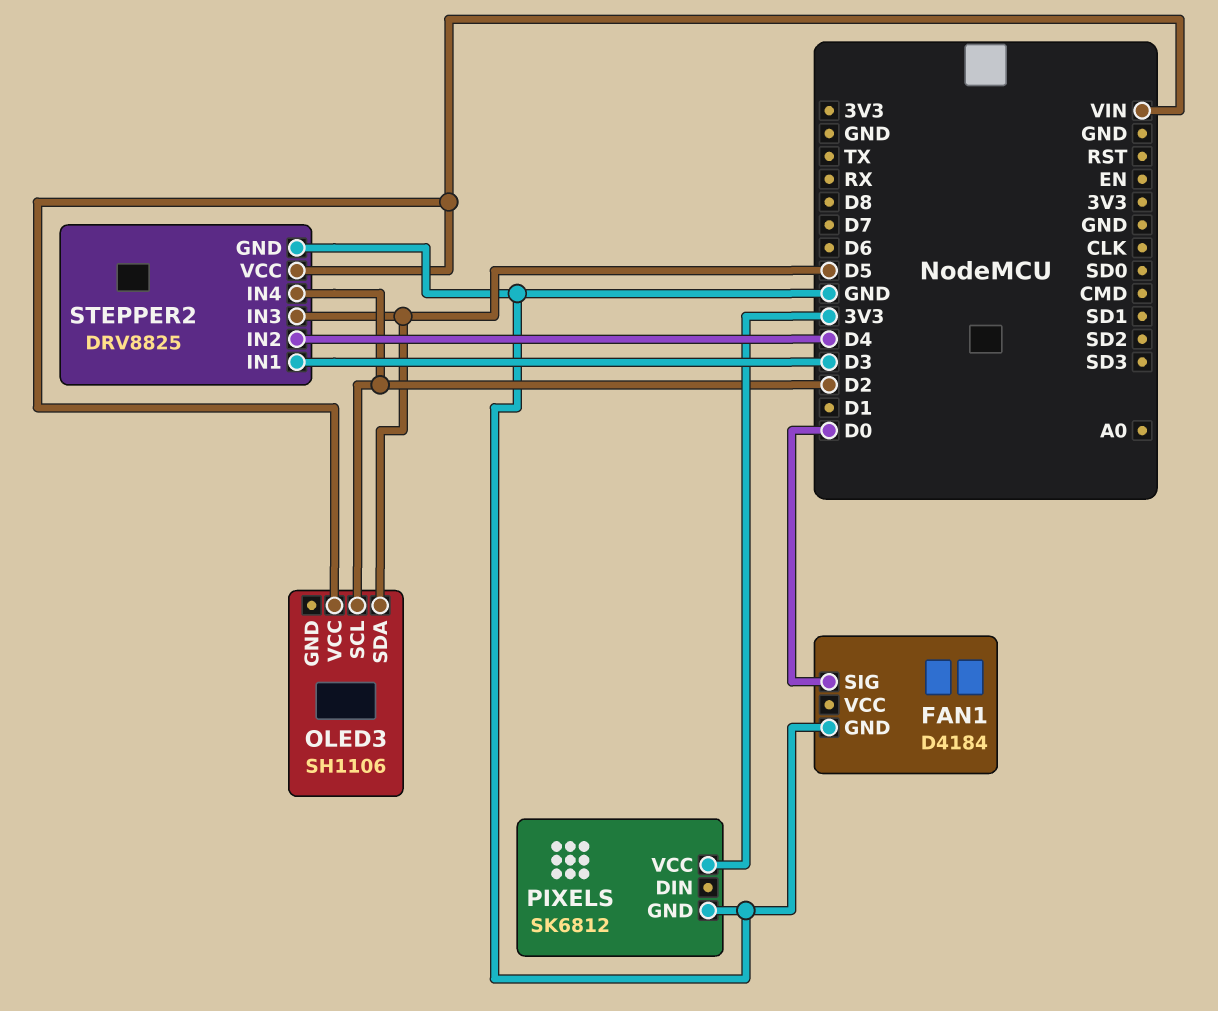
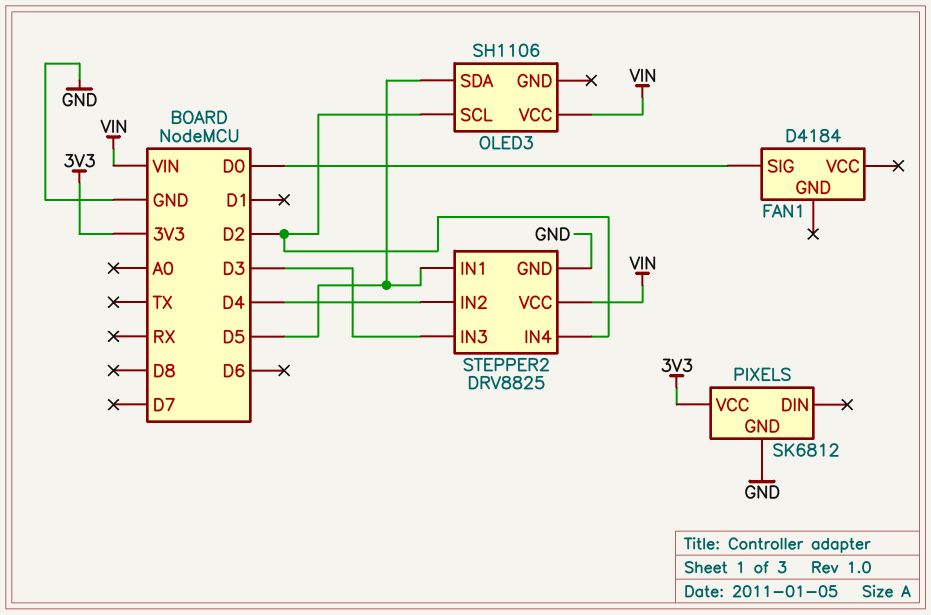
FAN1 pin GND: GND -> none
STEPPER2 pin IN1: D3 -> D5
STEPPER2 pin IN3: D5 -> D3

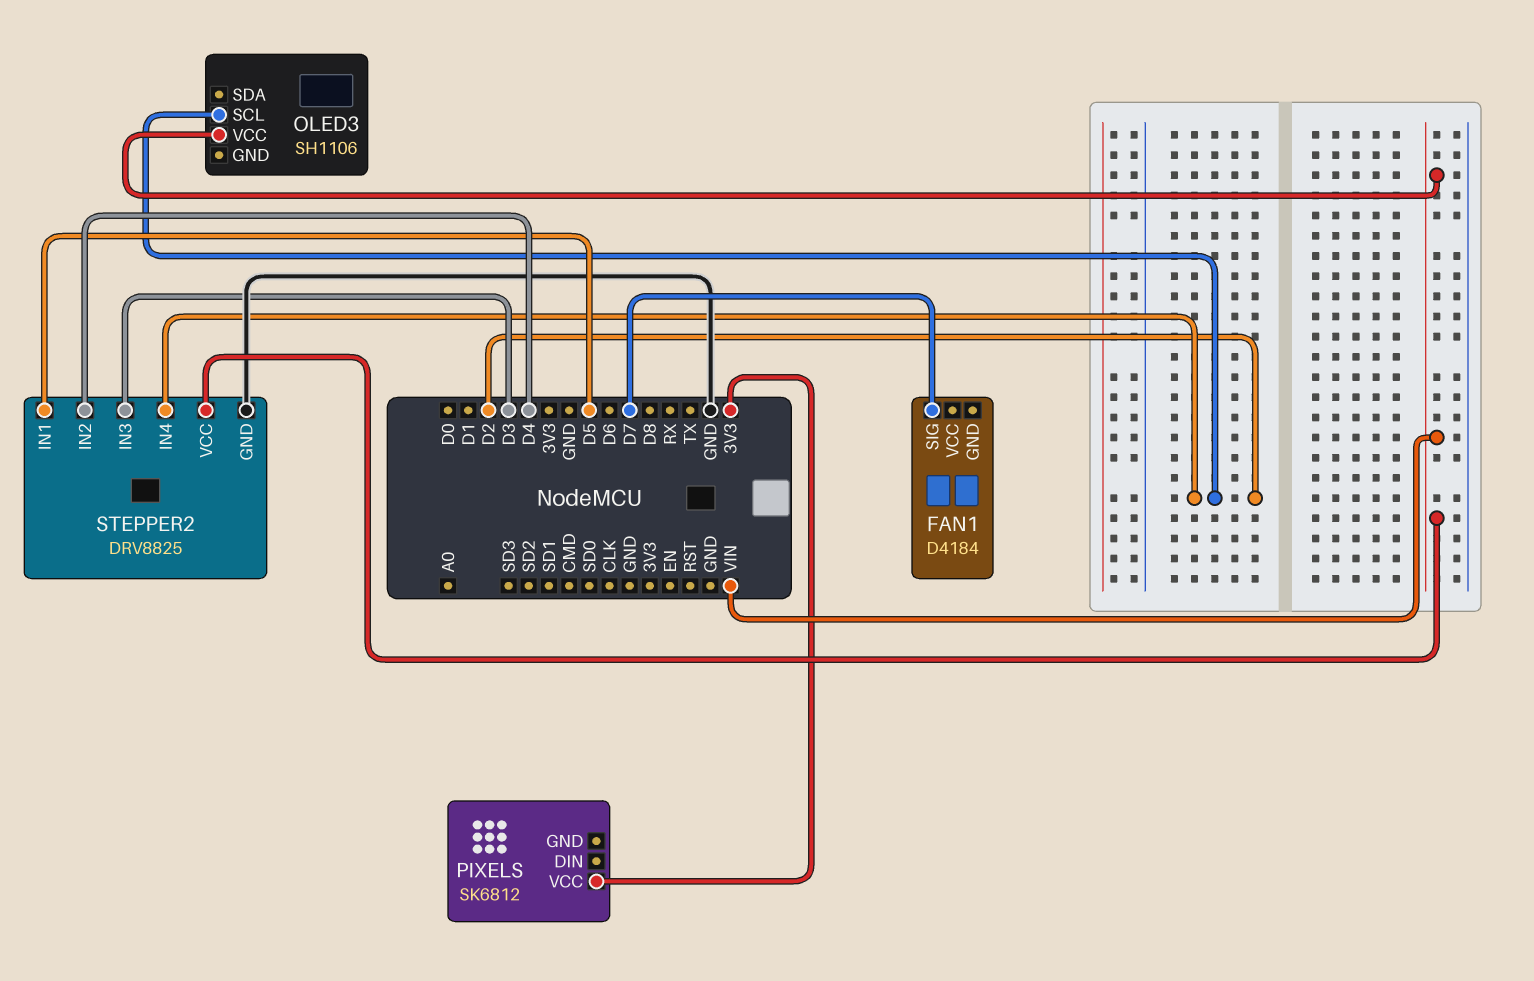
FAN1 pin SIG: D0 -> D7
OLED3 pin SDA: D5 -> none
PIXELS pin GND: GND -> none

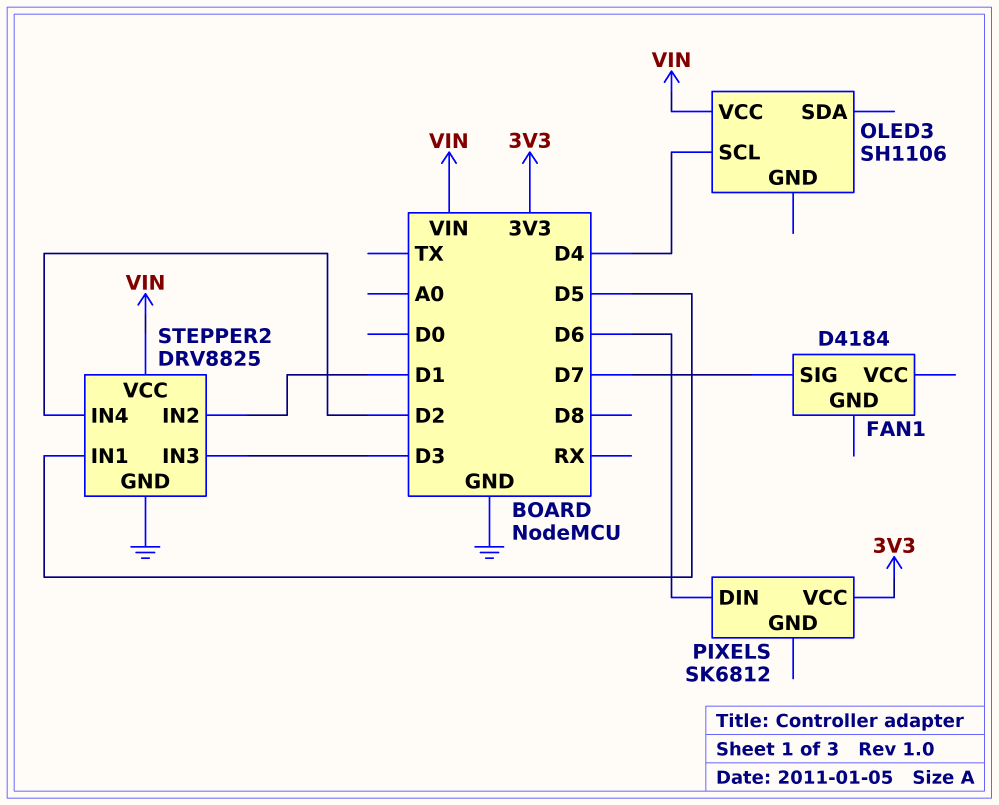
OLED3 pin SCL: D2 -> D4
PIXELS pin DIN: none -> D6
STEPPER2 pin IN2: D4 -> D1

